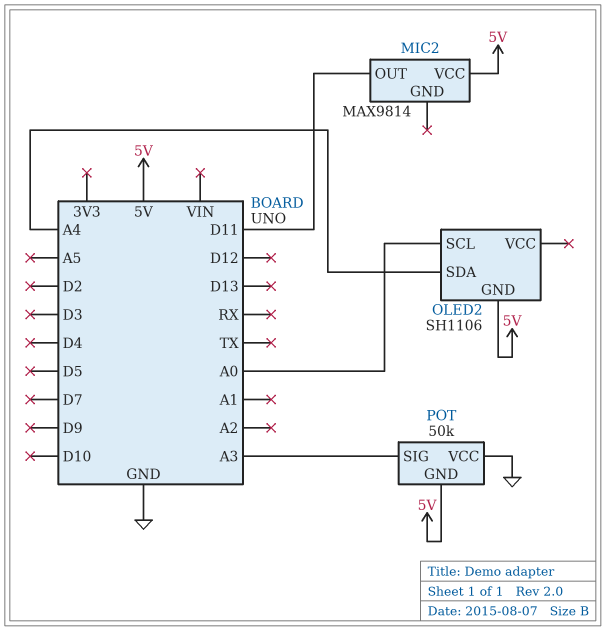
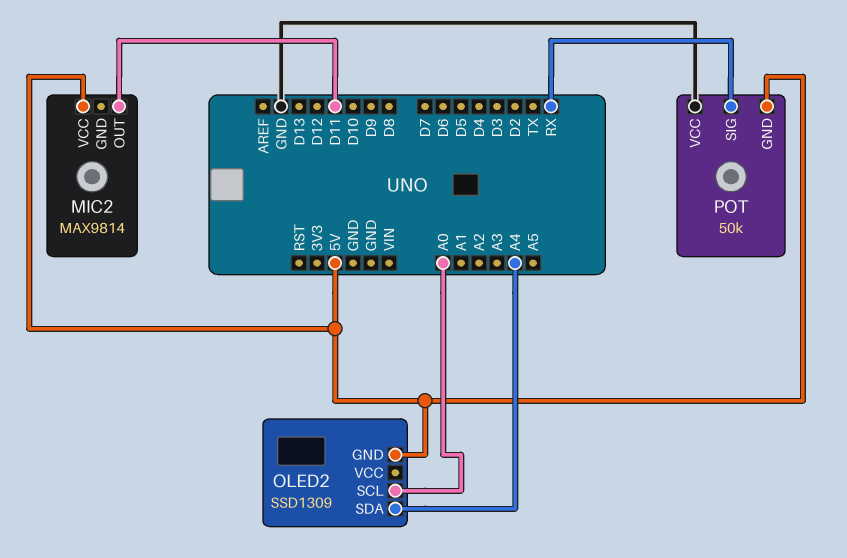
OLED2: SH1106 -> SSD1309
POT pin SIG: A3 -> RX

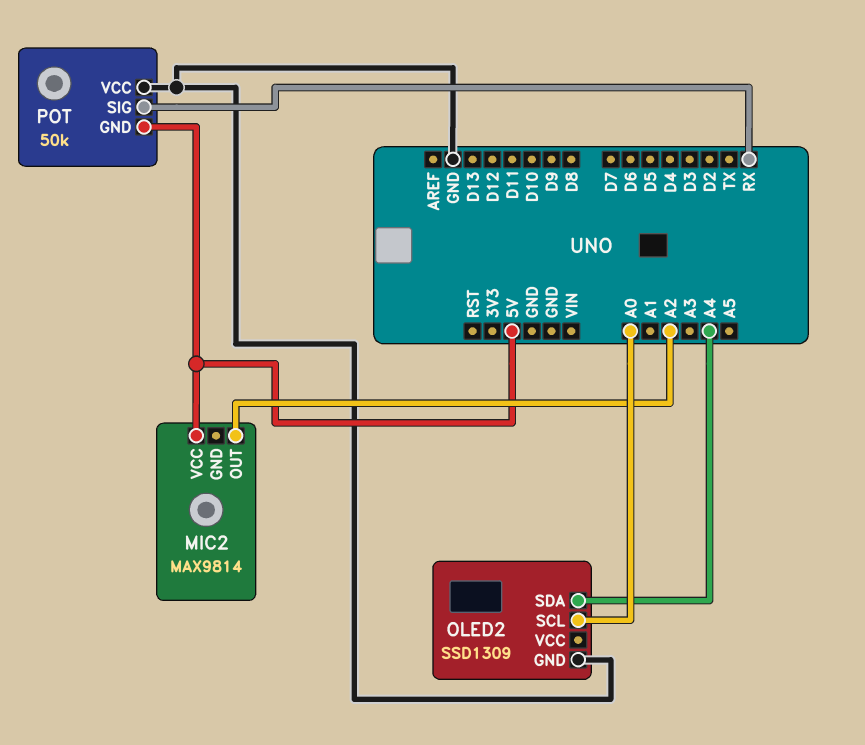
MIC2 pin OUT: D11 -> A2
OLED2 pin GND: 5V -> GND

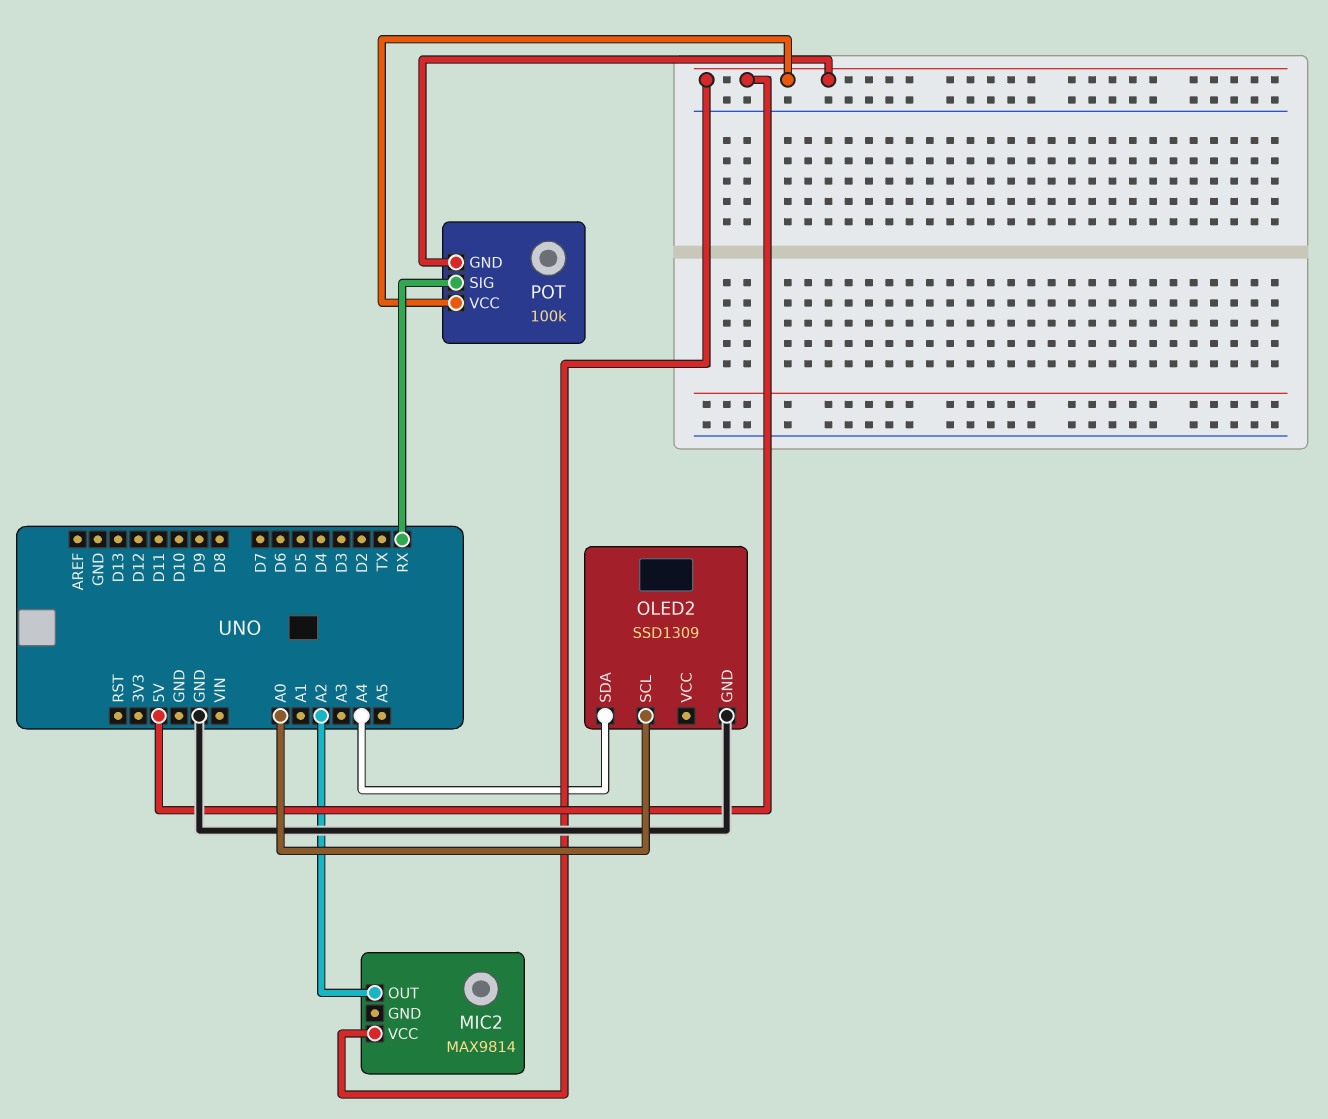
POT: 50k -> 100k
POT pin VCC: GND -> 5V

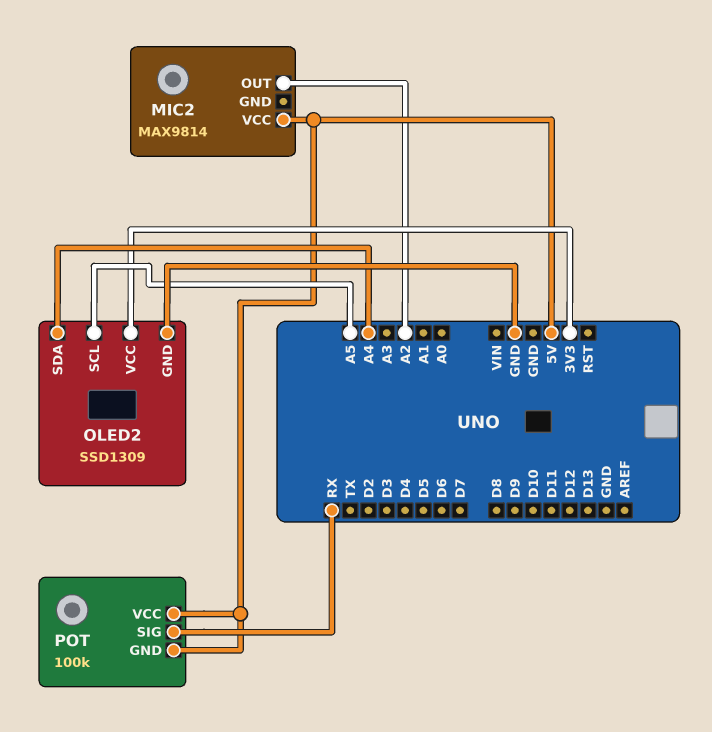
OLED2 pin SCL: A0 -> A5
OLED2 pin VCC: none -> 3V3

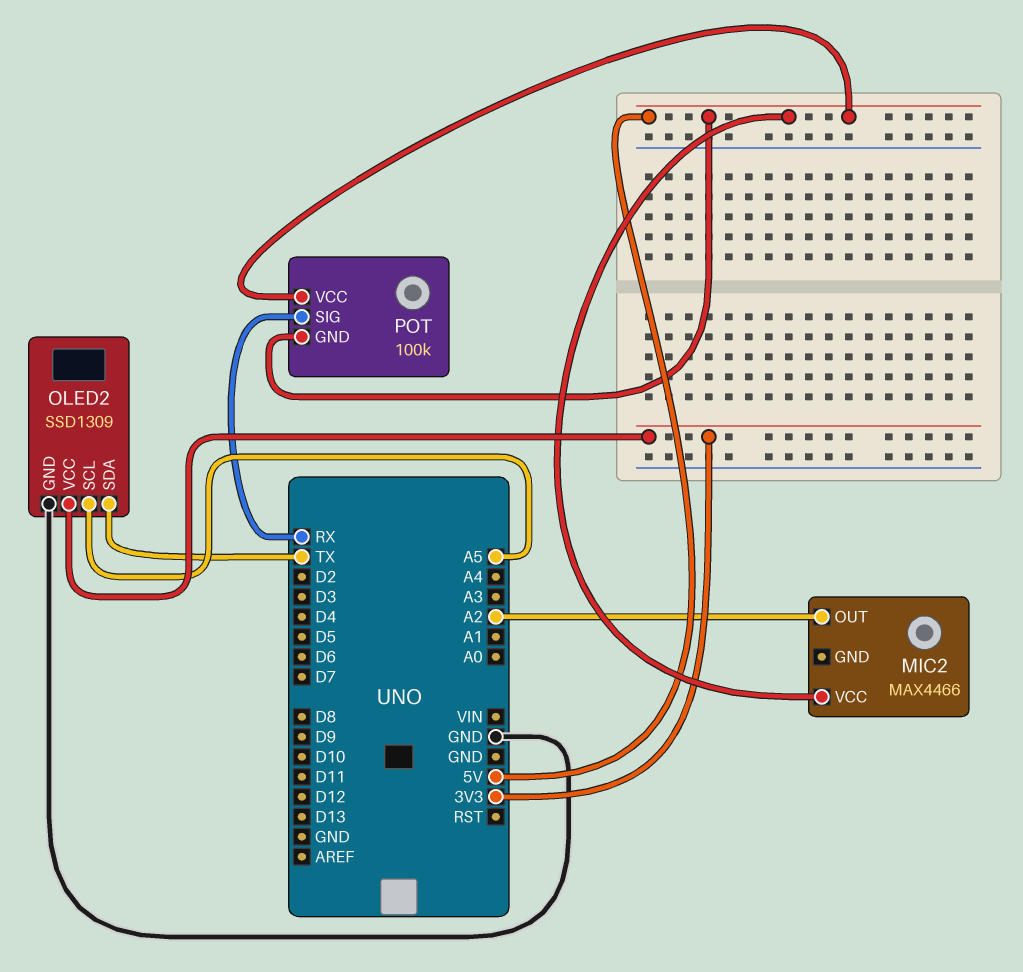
MIC2: MAX9814 -> MAX4466
OLED2 pin SDA: A4 -> TX

